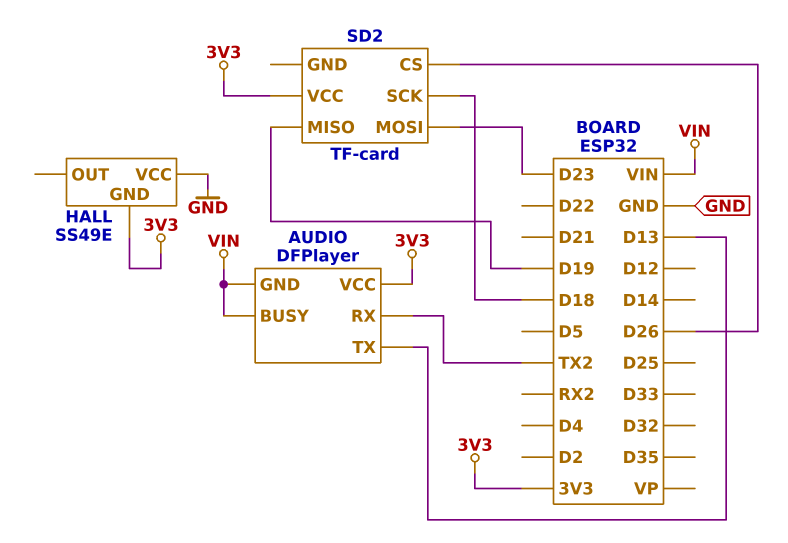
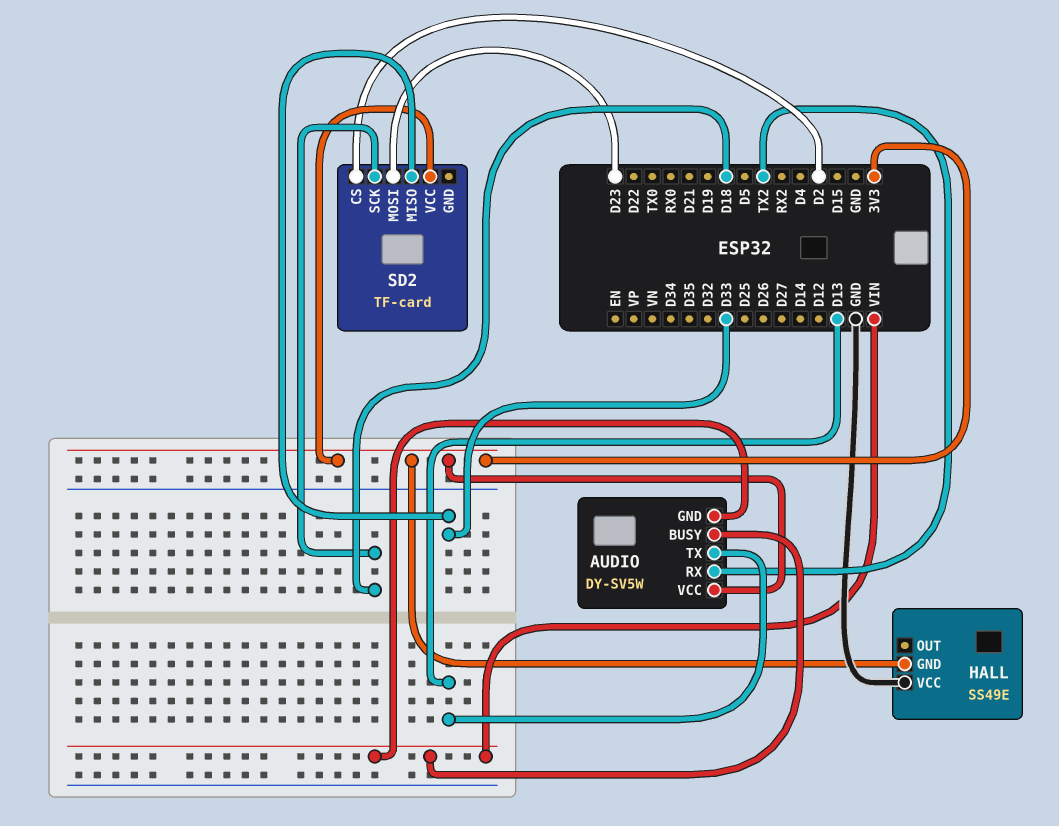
AUDIO: DFPlayer -> DY-SV5W
SD2 pin CS: D26 -> D2
SD2 pin MISO: D19 -> D33

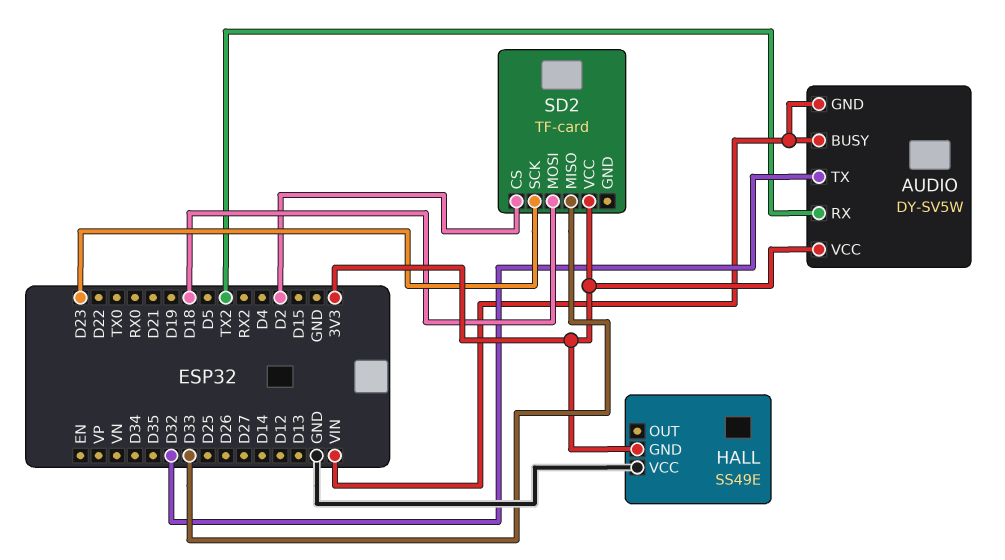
AUDIO pin TX: D13 -> D32
SD2 pin MOSI: D23 -> D18
SD2 pin SCK: D18 -> D23

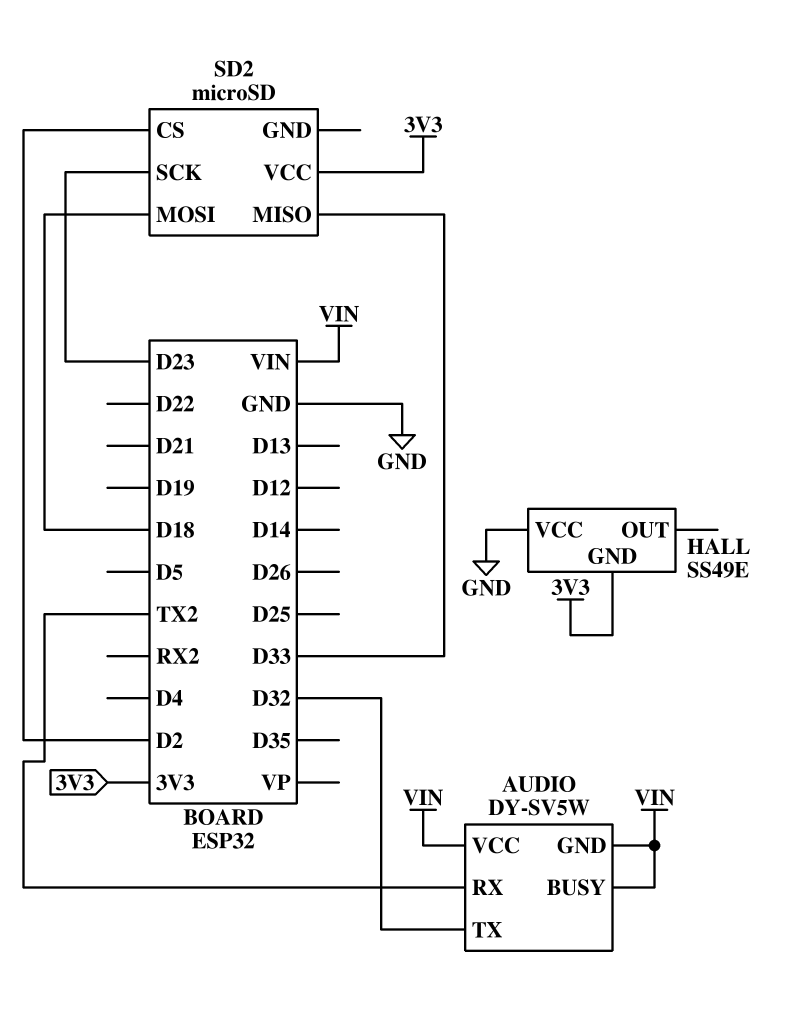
AUDIO pin VCC: 3V3 -> VIN
SD2: TF-card -> microSD

